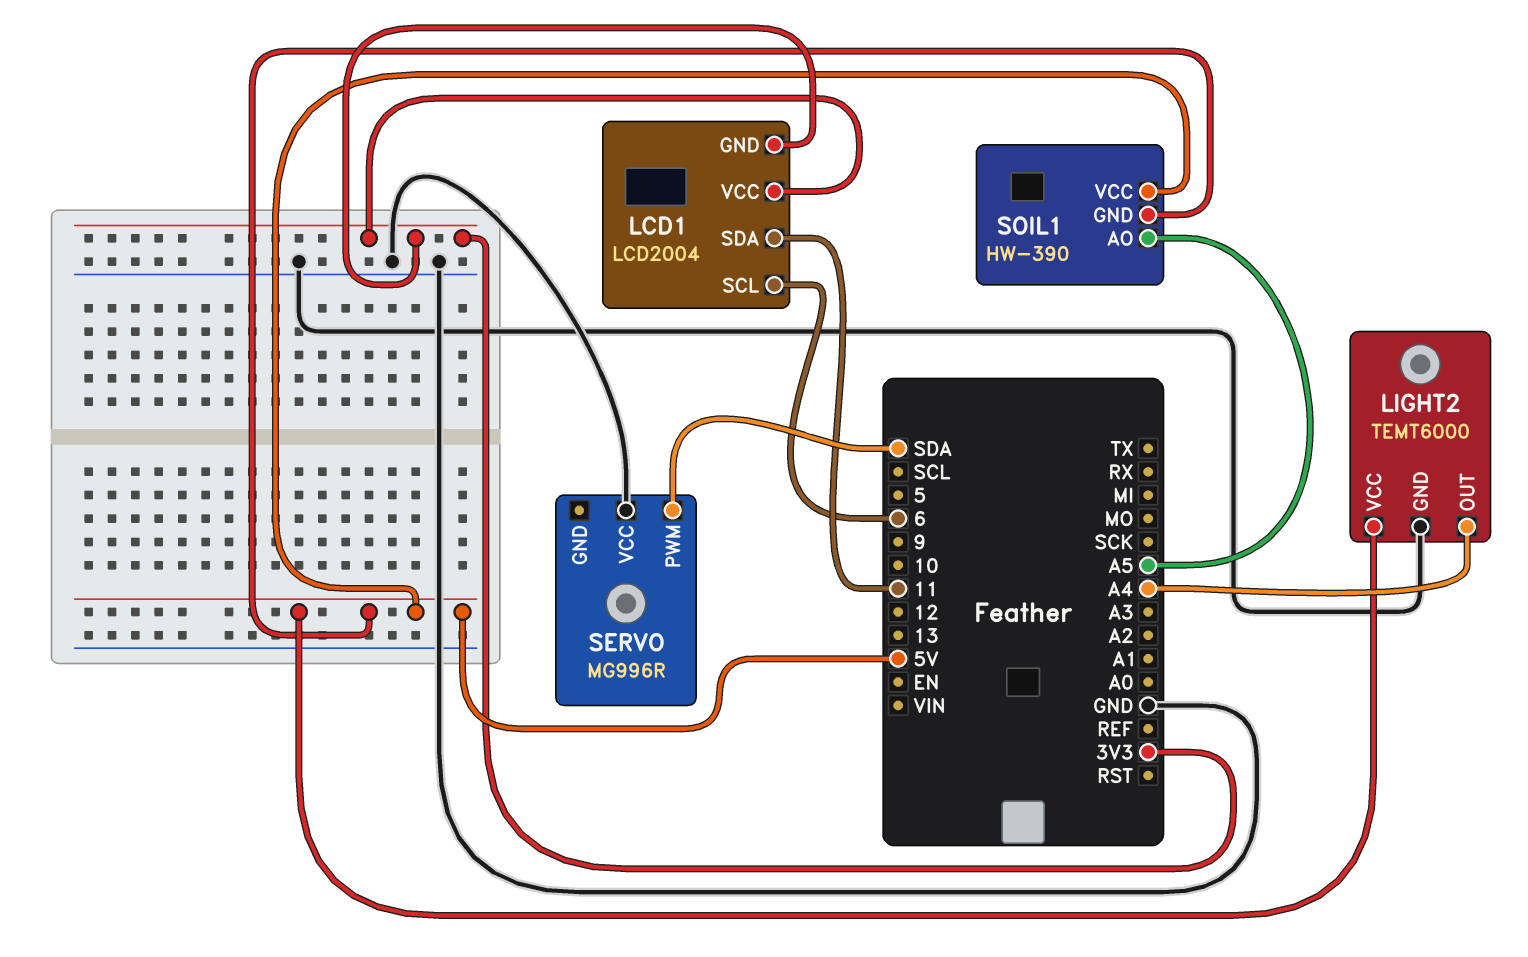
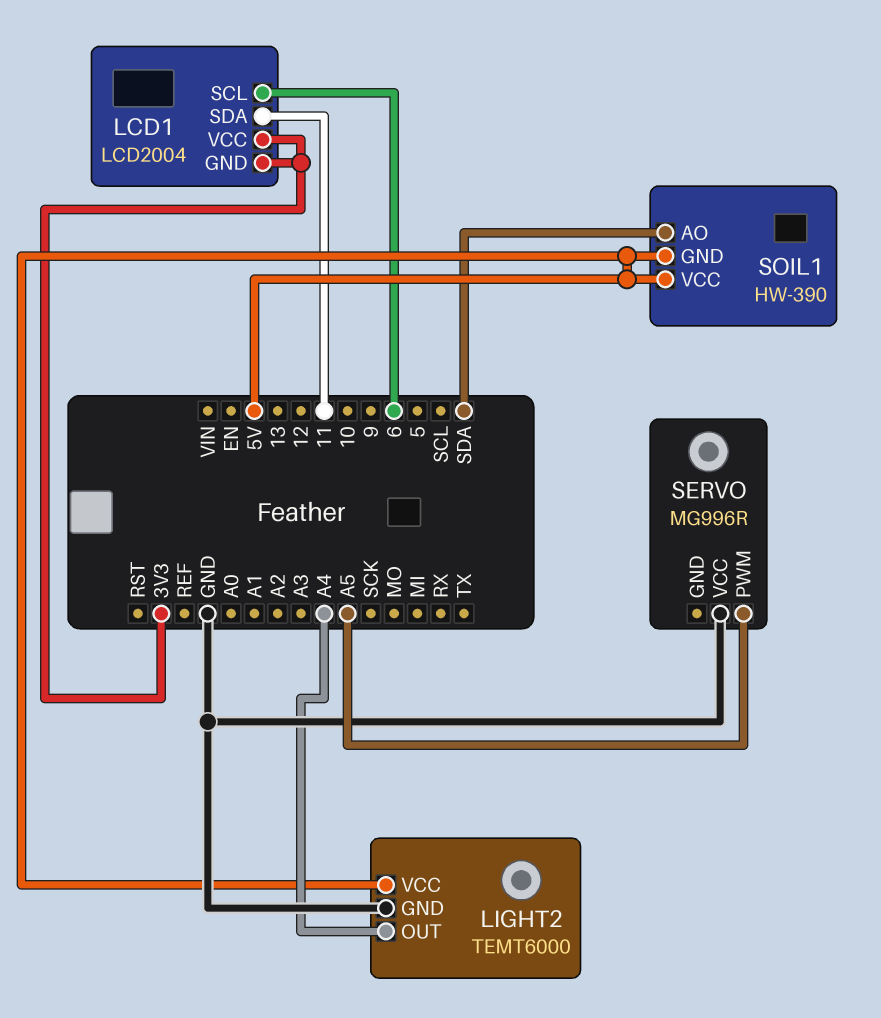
SERVO pin PWM: SDA -> A5
SOIL1 pin AO: A5 -> SDA

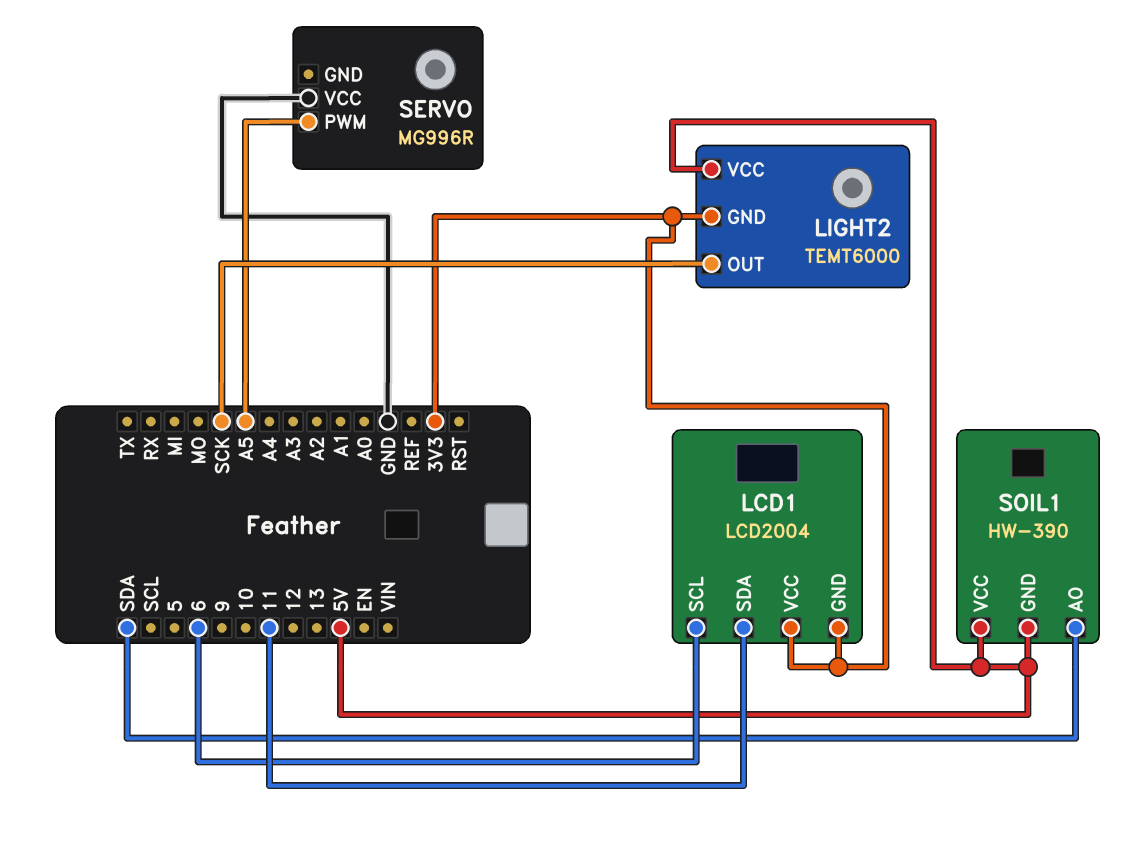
LIGHT2 pin GND: GND -> 3V3
LIGHT2 pin OUT: A4 -> SCK

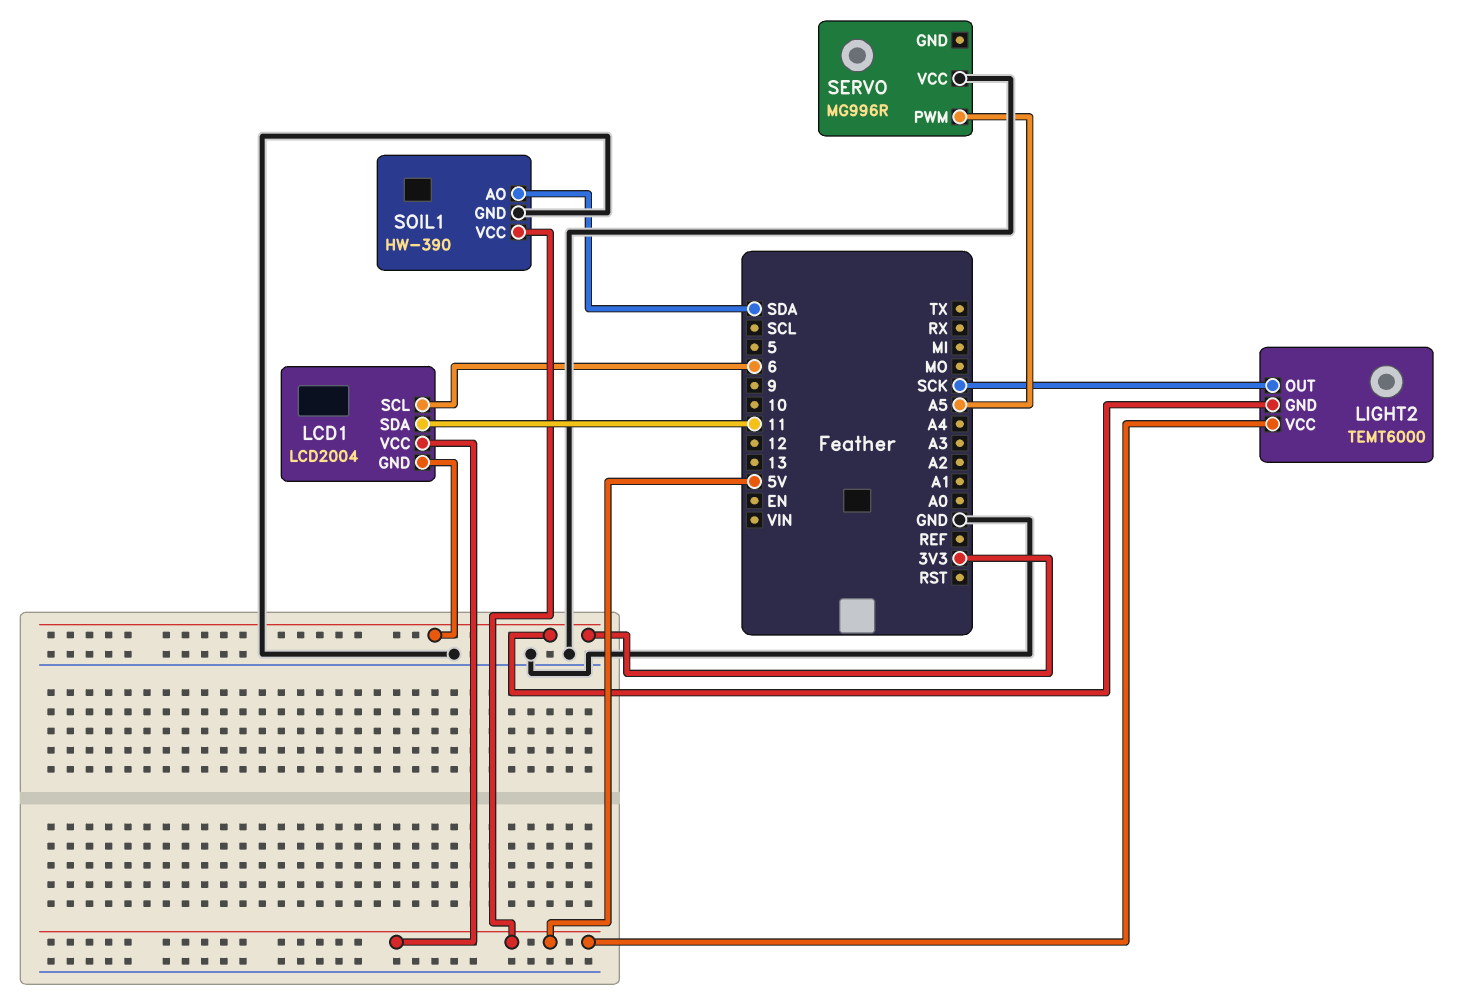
LCD1 pin VCC: 3V3 -> 5V
SOIL1 pin GND: 5V -> GND

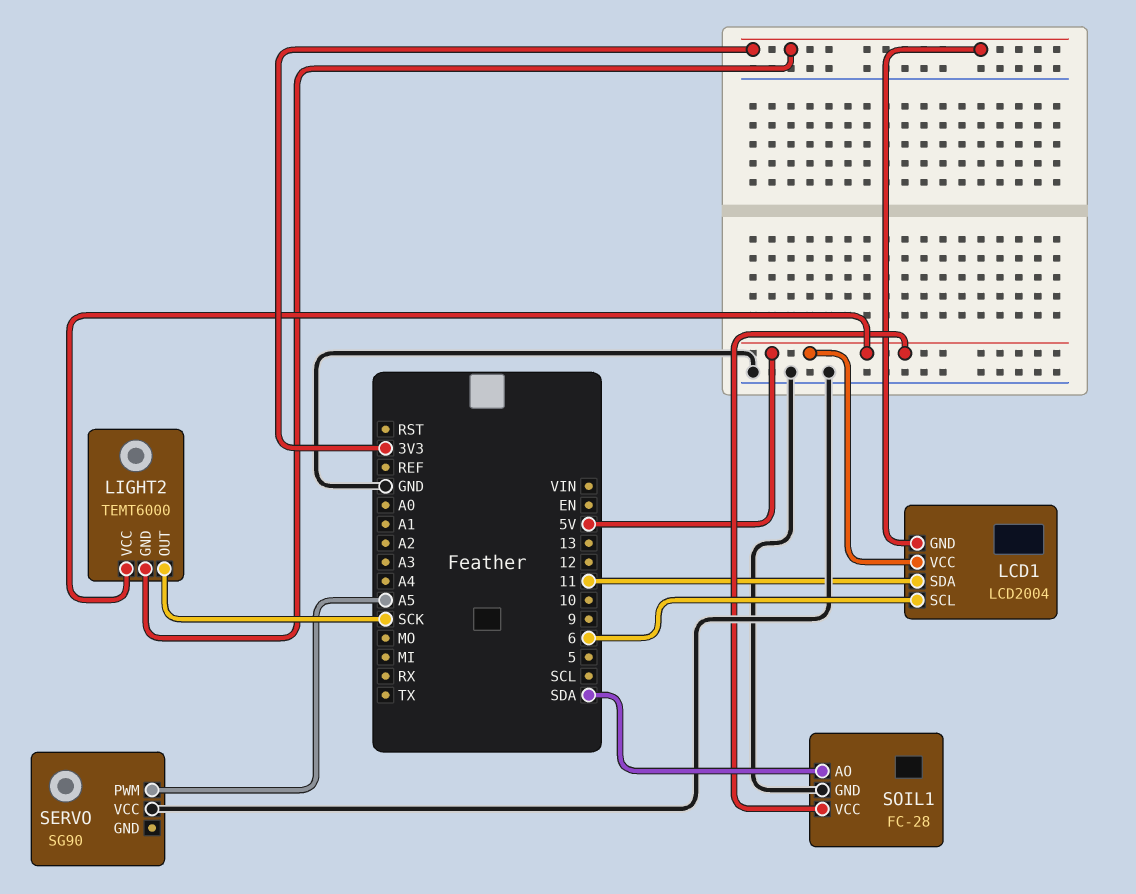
SERVO: MG996R -> SG90
SOIL1: HW-390 -> FC-28

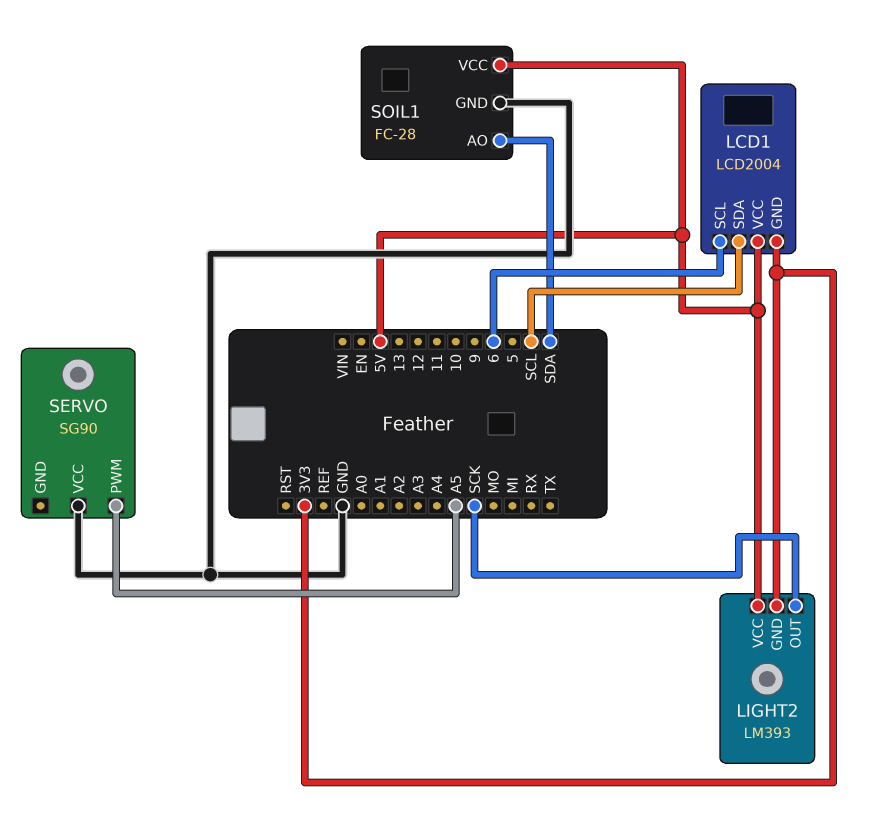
LCD1 pin SDA: 11 -> SCL
LIGHT2: TEMT6000 -> LM393

